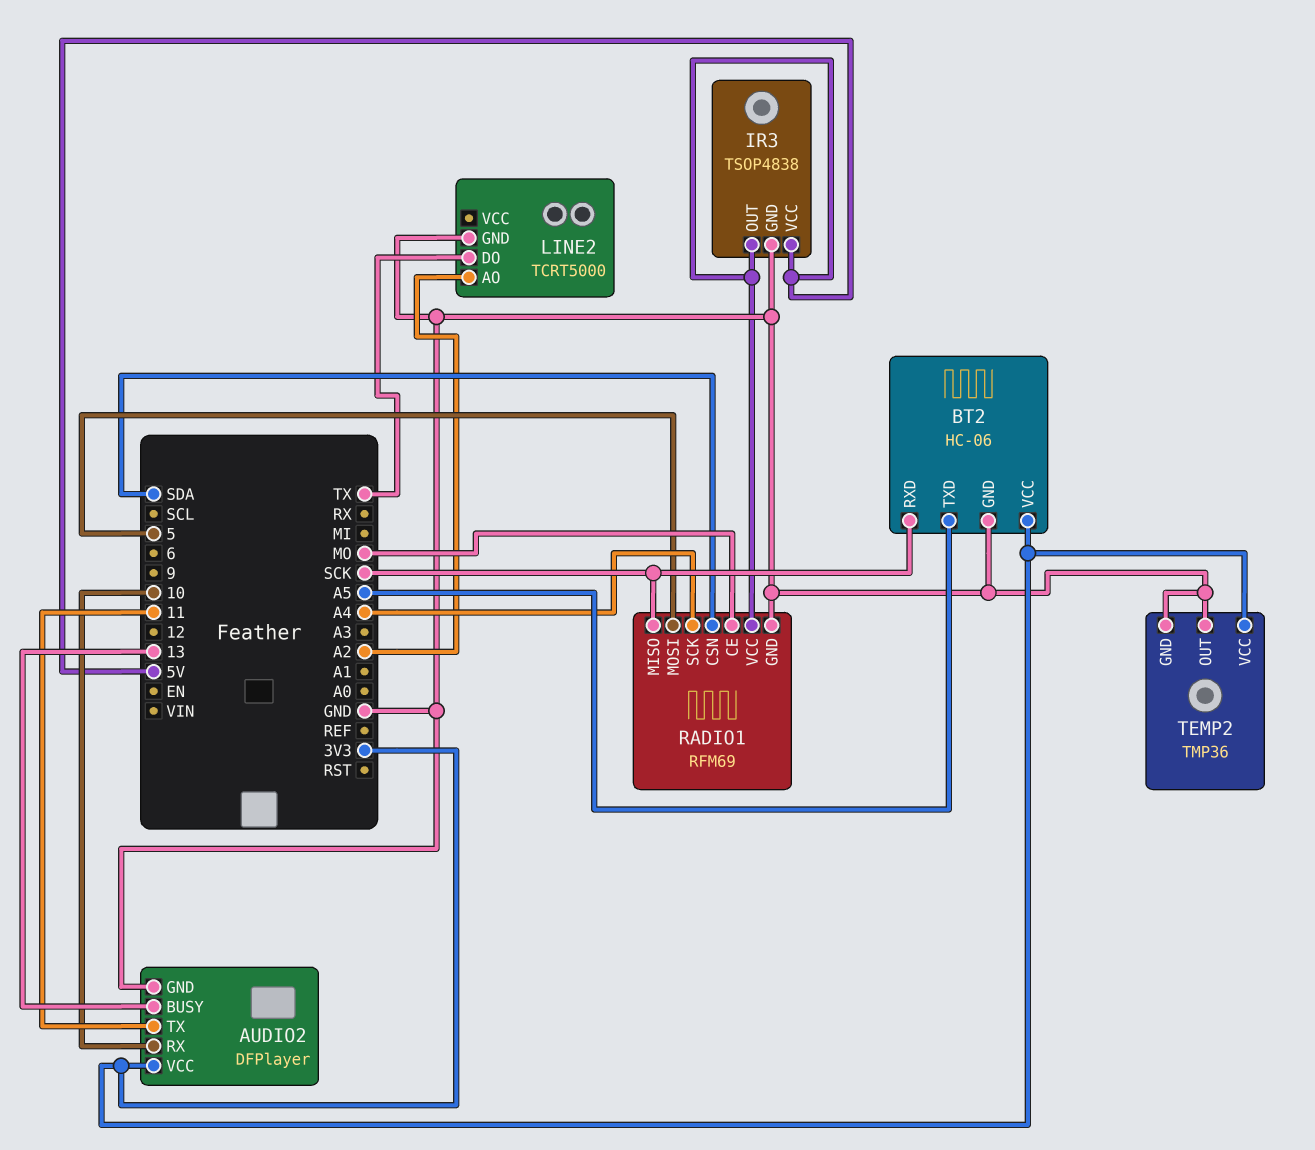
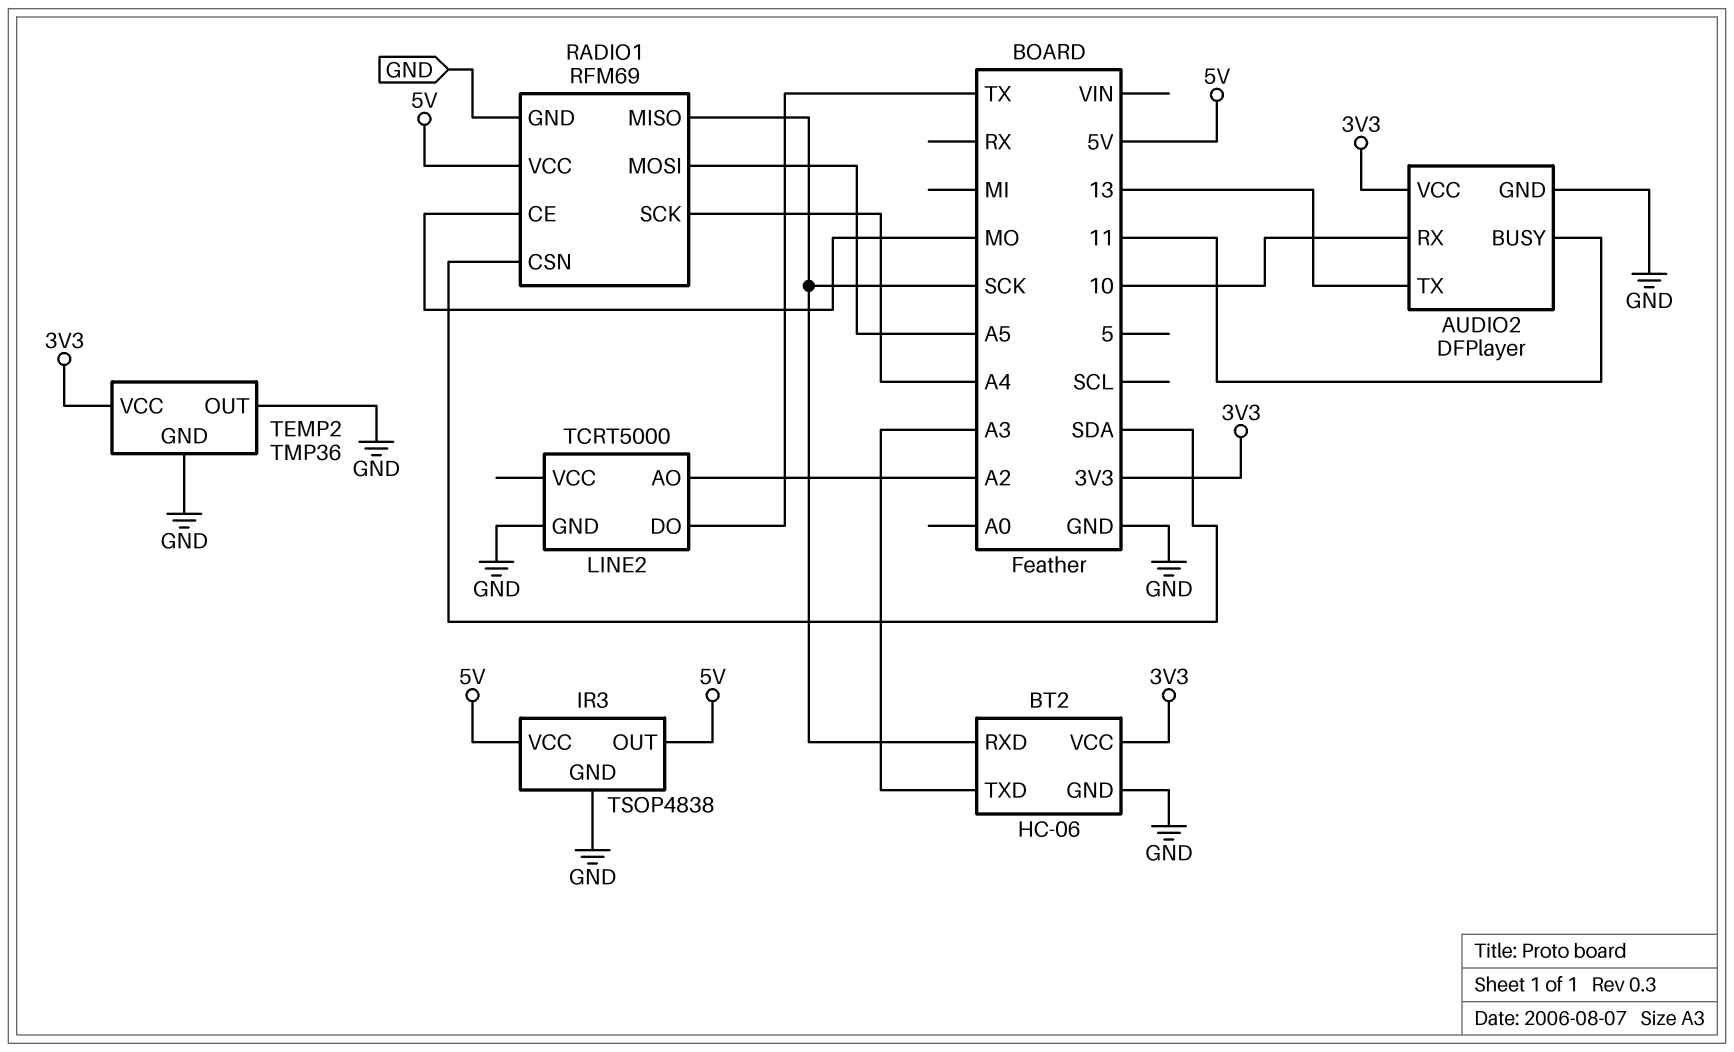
AUDIO2 pin BUSY: 13 -> 11
AUDIO2 pin TX: 11 -> 13
BT2 pin TXD: A5 -> A3
RADIO1 pin MOSI: 5 -> A5

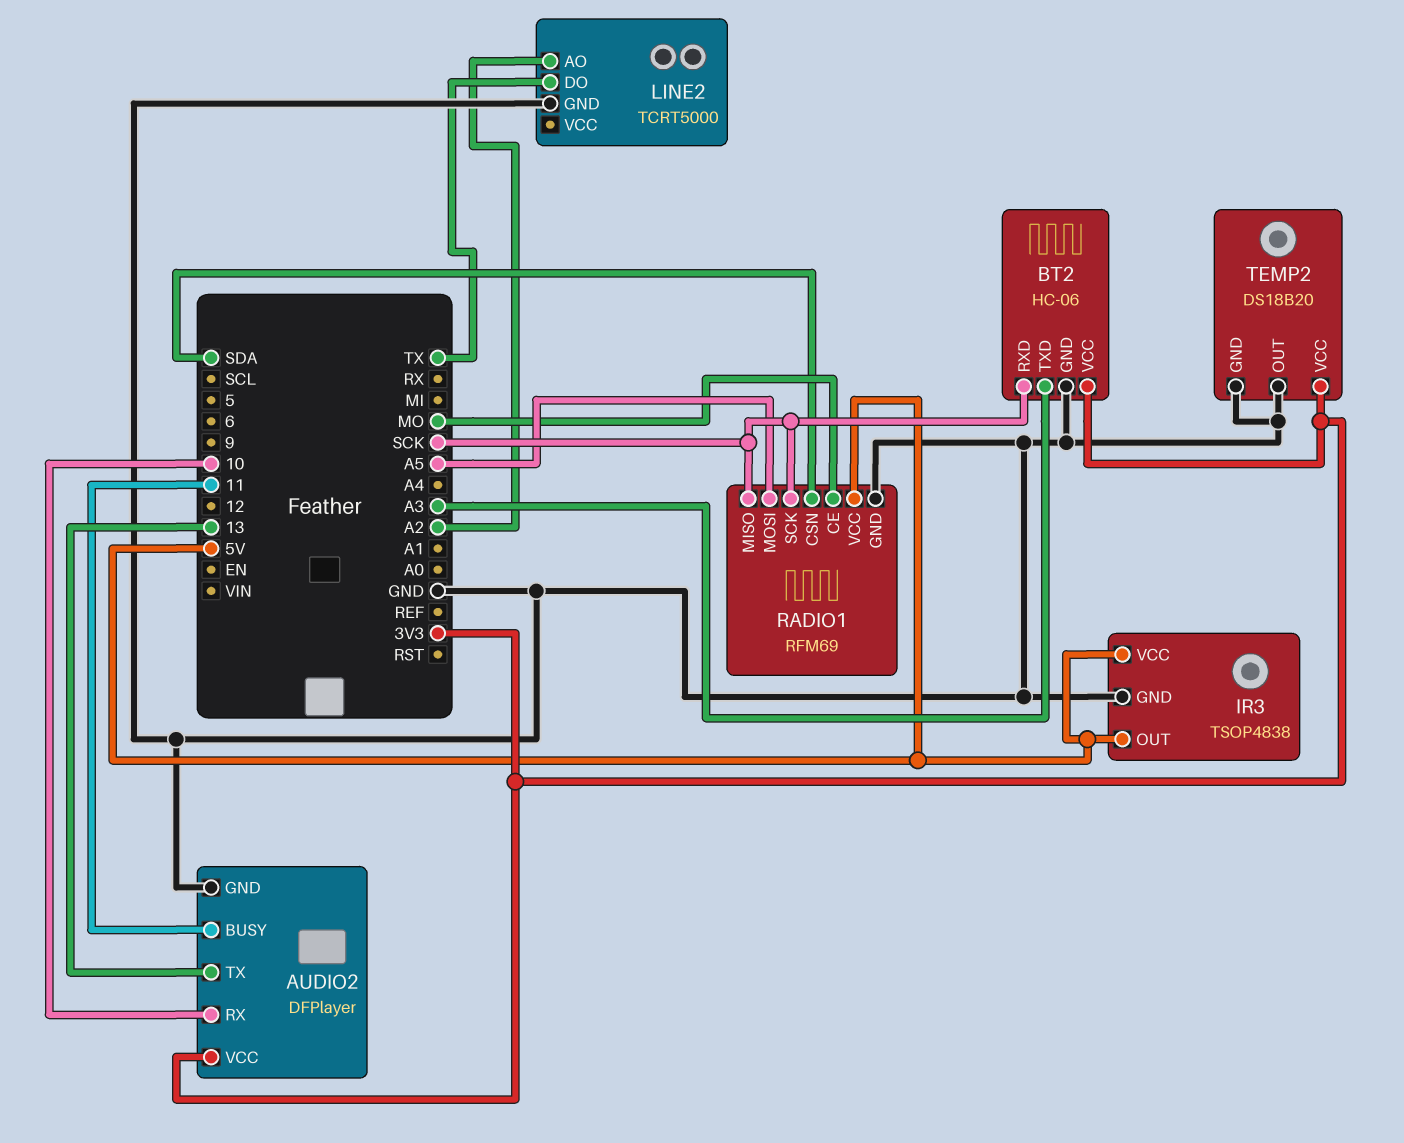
RADIO1 pin SCK: A4 -> SCK
TEMP2: TMP36 -> DS18B20

